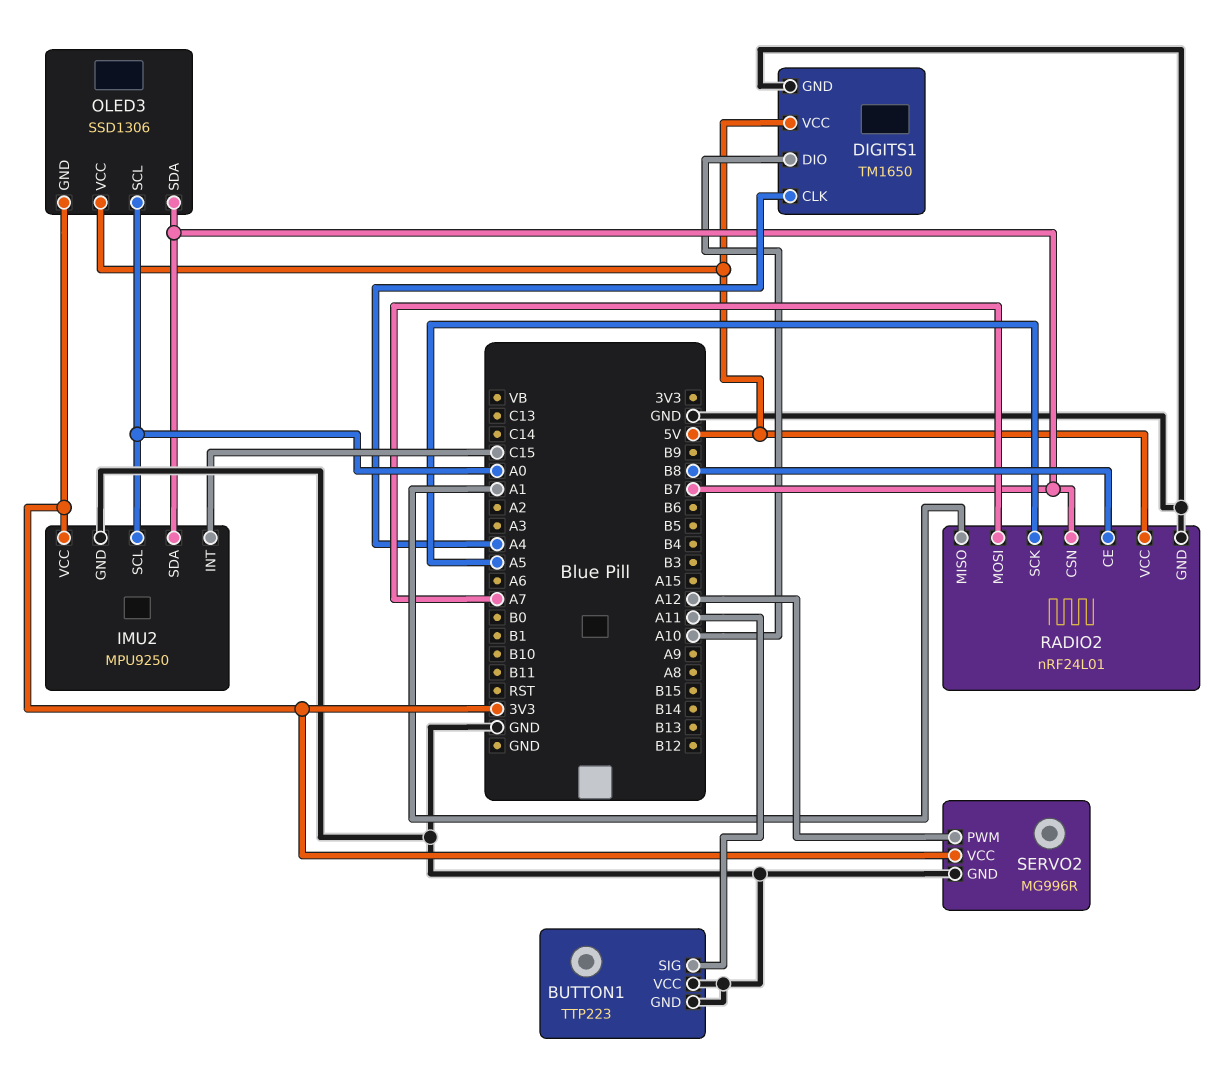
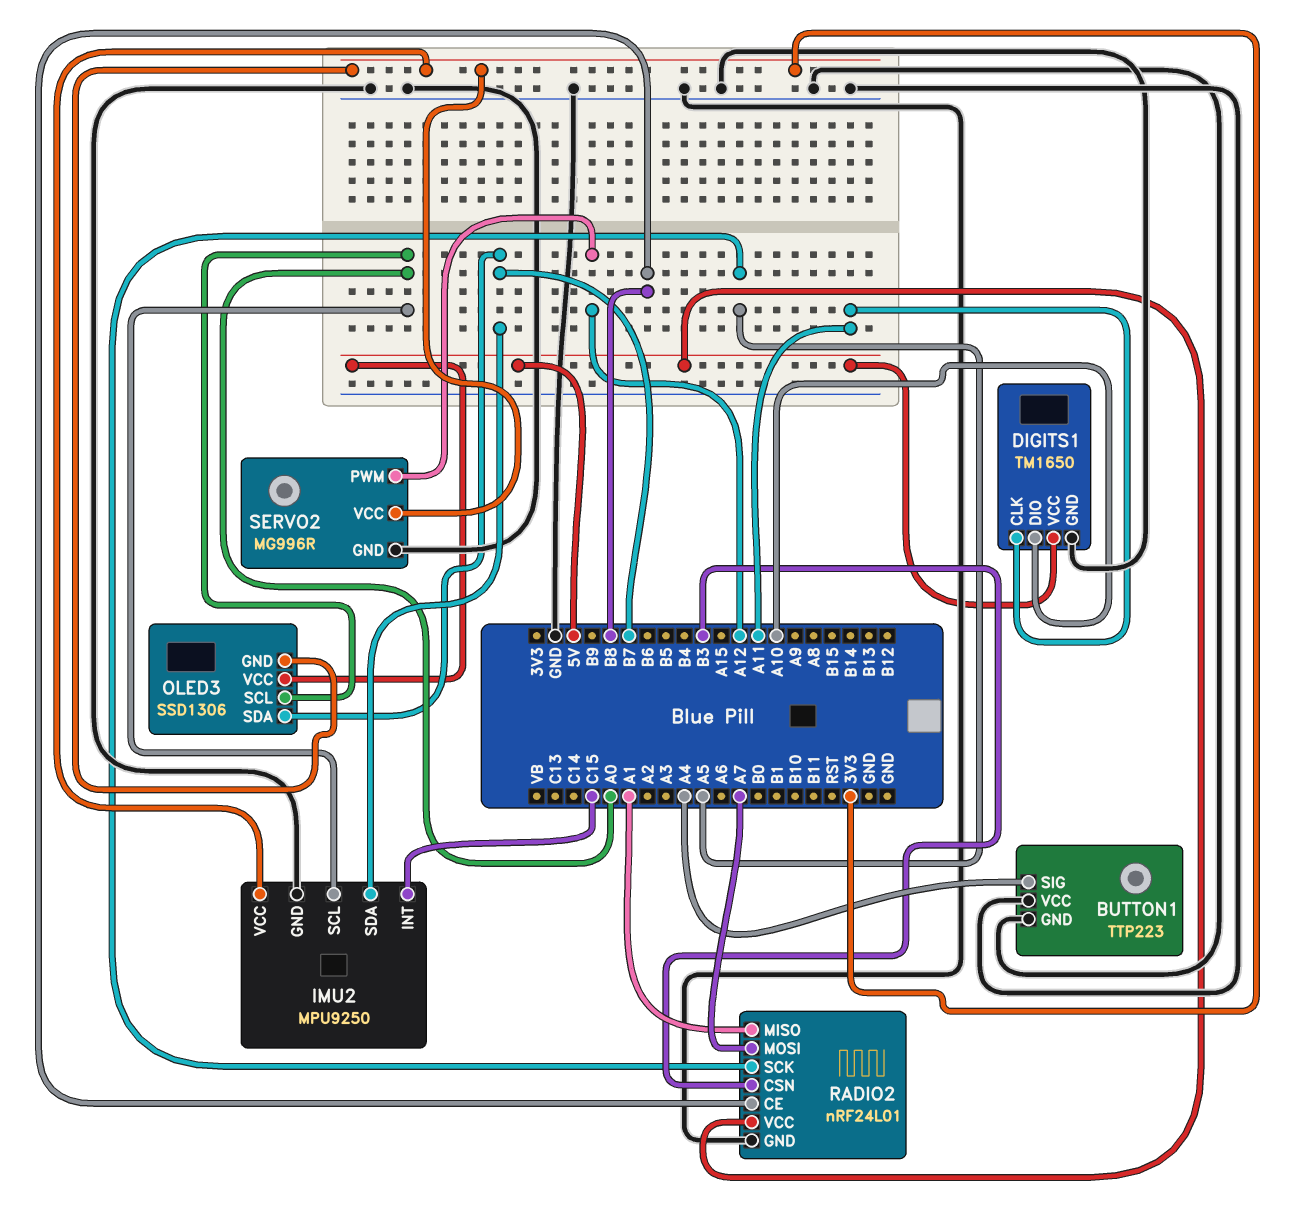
BUTTON1 pin SIG: A11 -> A4
DIGITS1 pin CLK: A4 -> A11
RADIO2 pin CSN: B7 -> B3

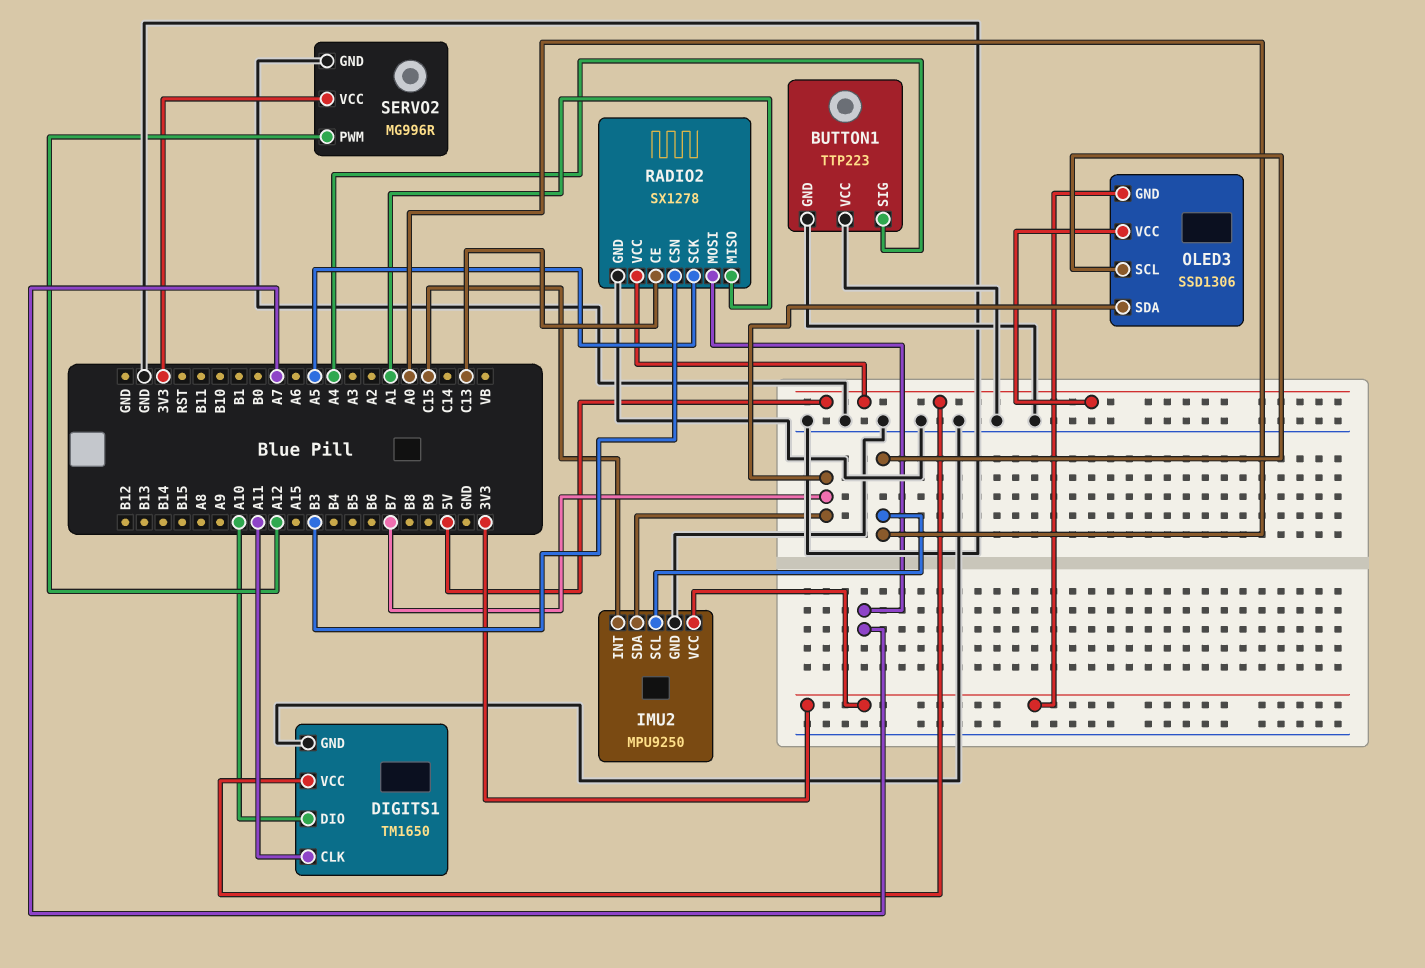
RADIO2: nRF24L01 -> SX1278
RADIO2 pin CE: B8 -> C13

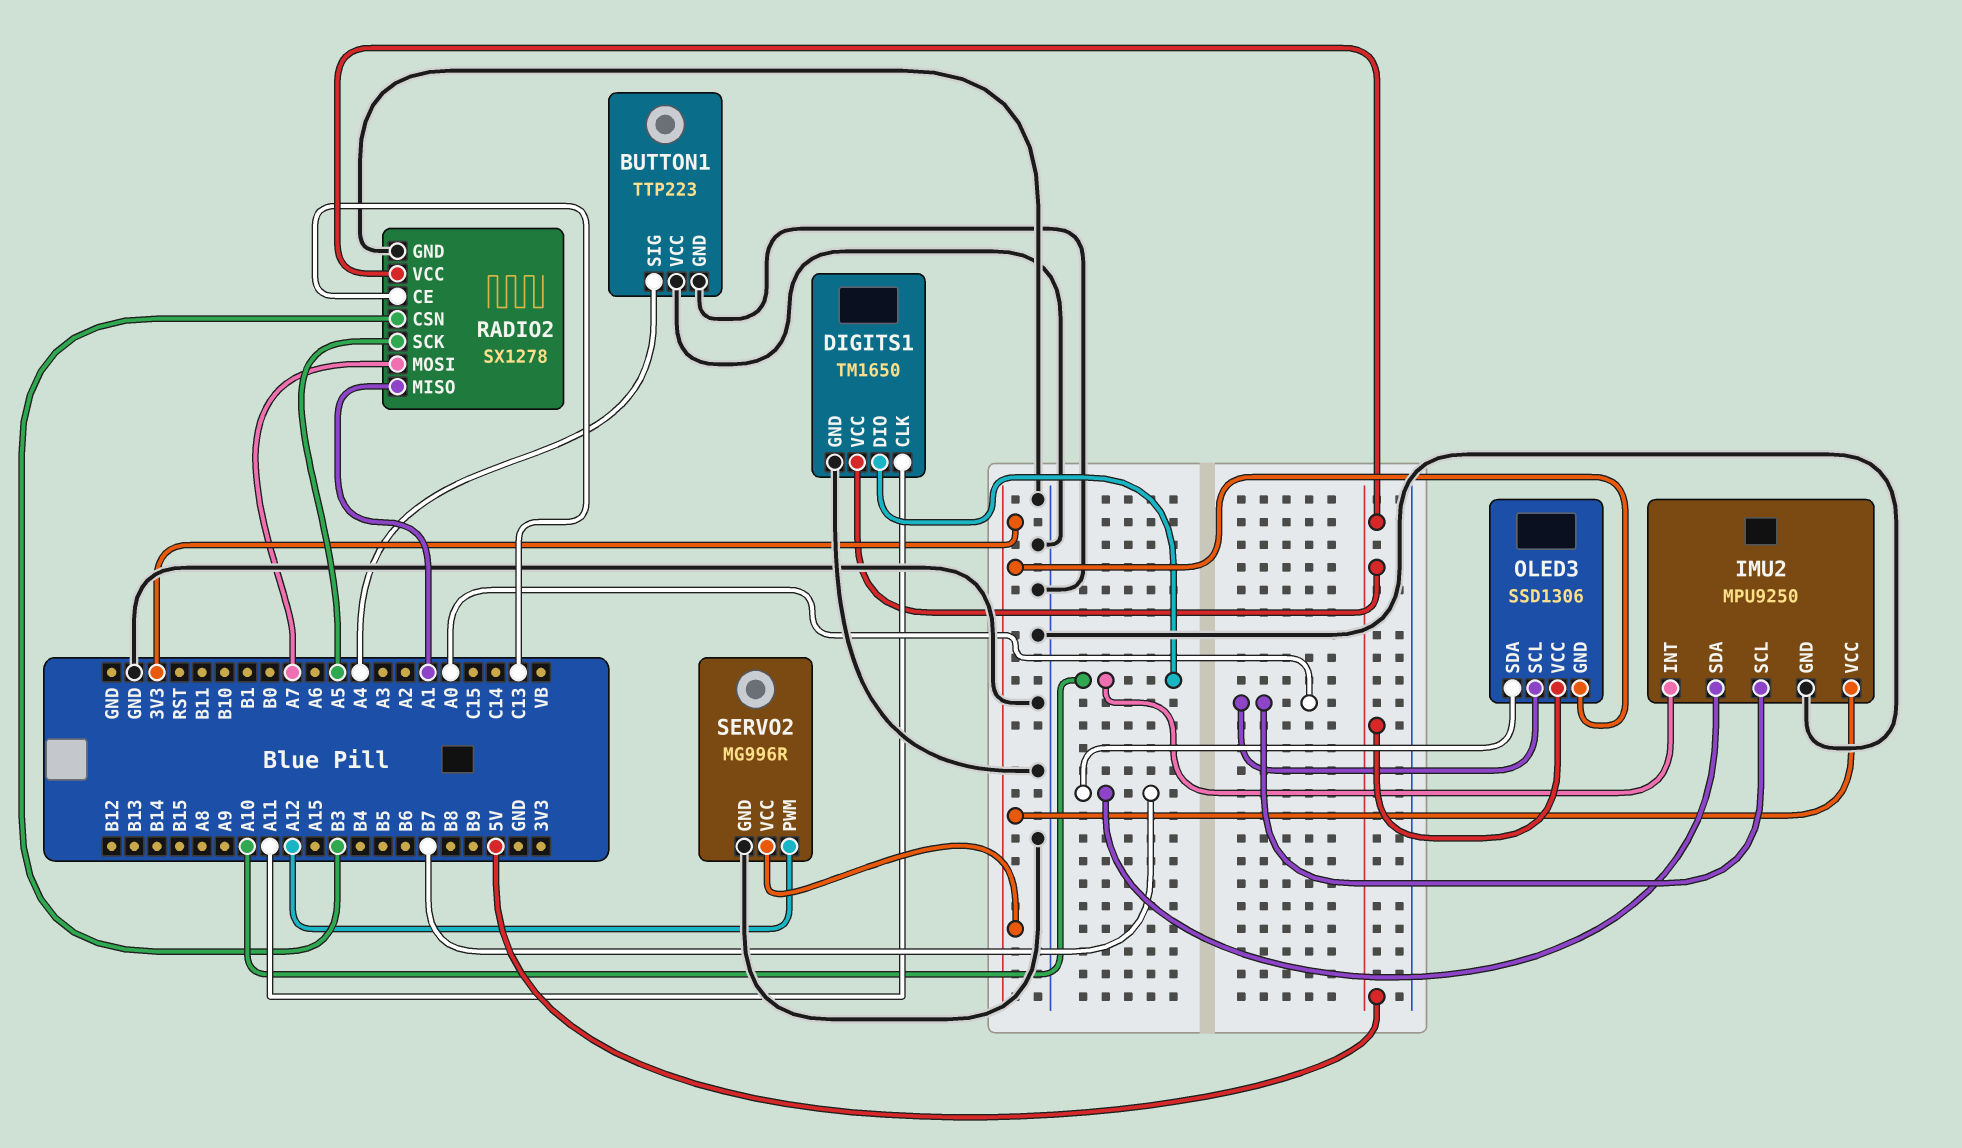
IMU2 pin INT: C15 -> A10

